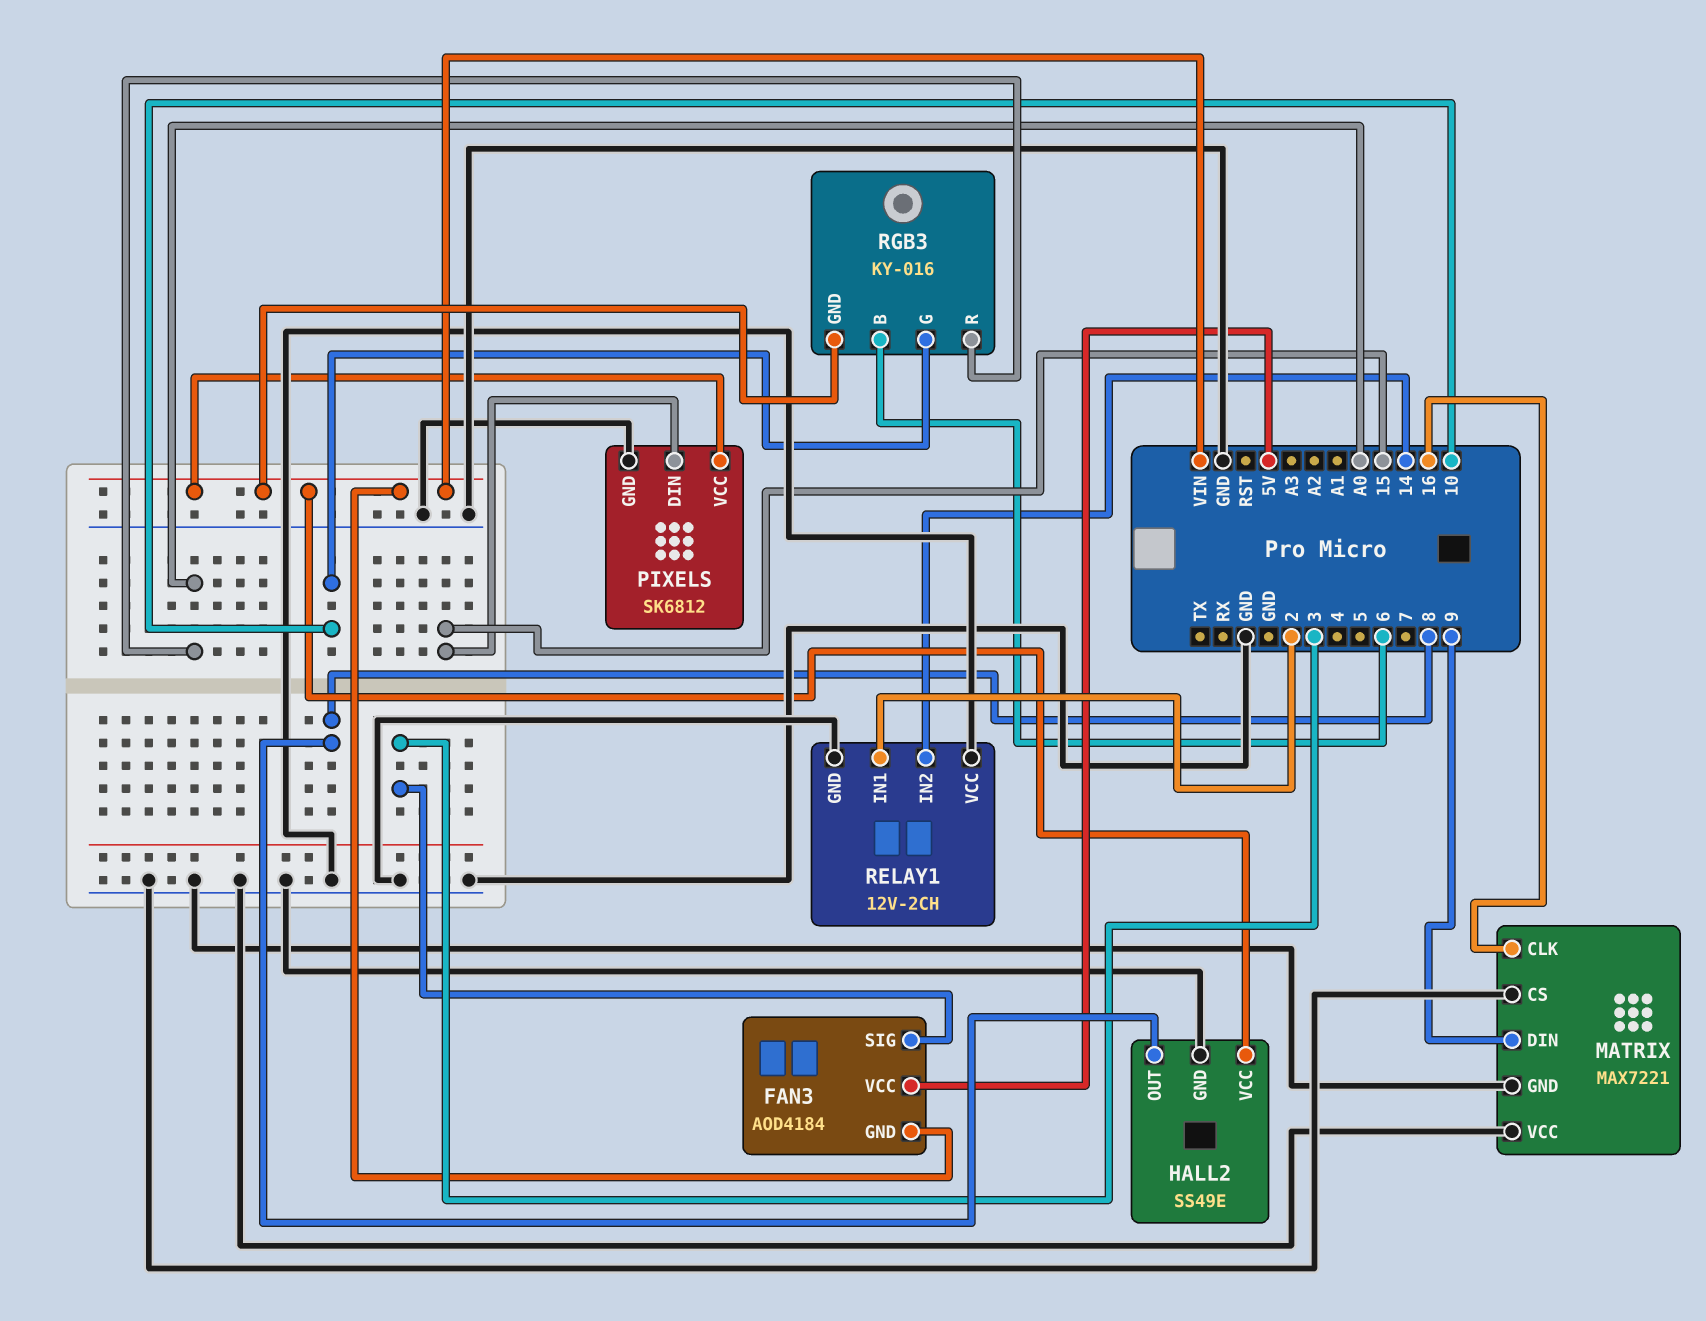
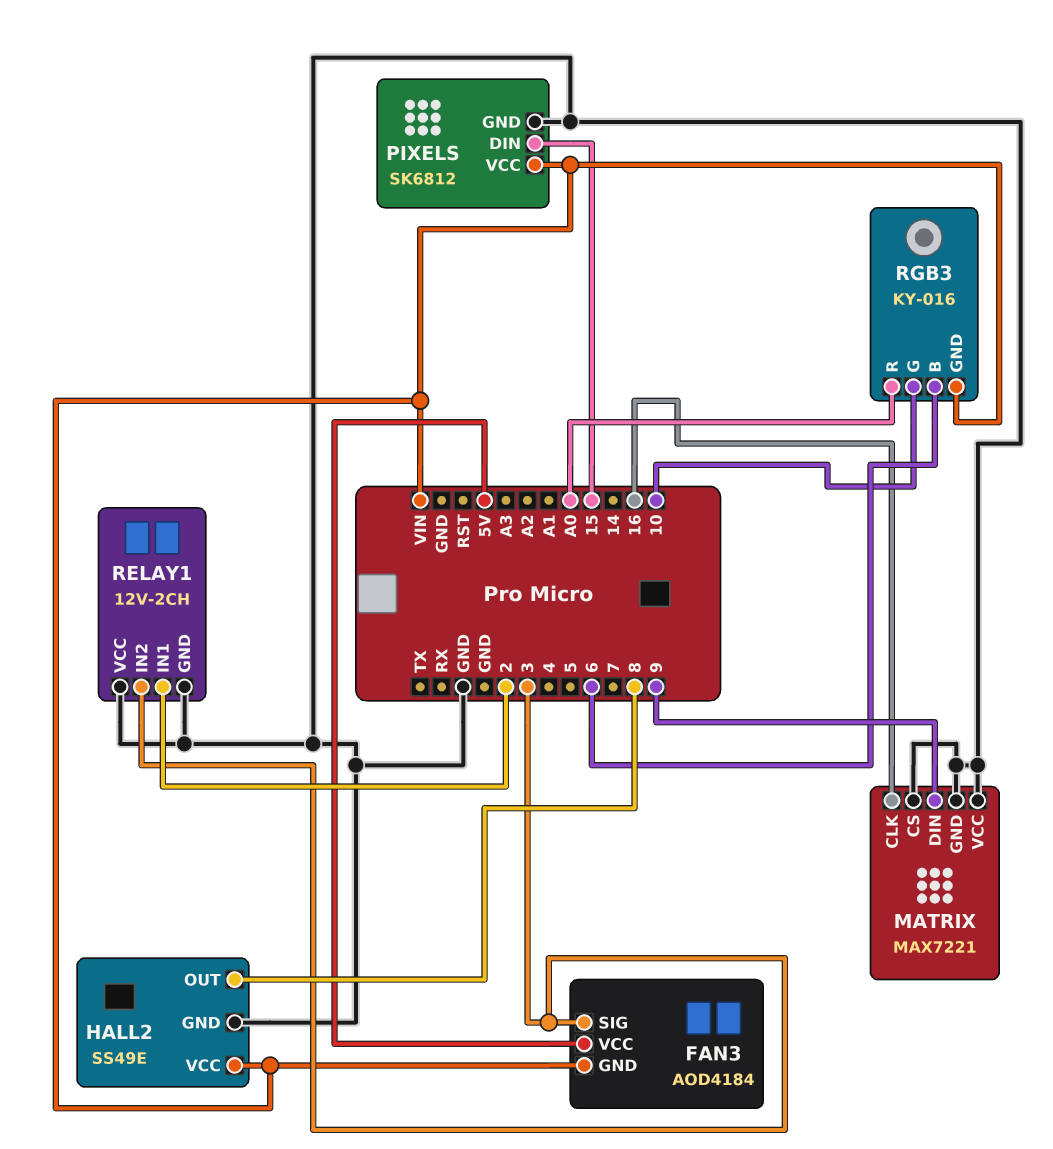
RELAY1 pin IN2: 14 -> 3

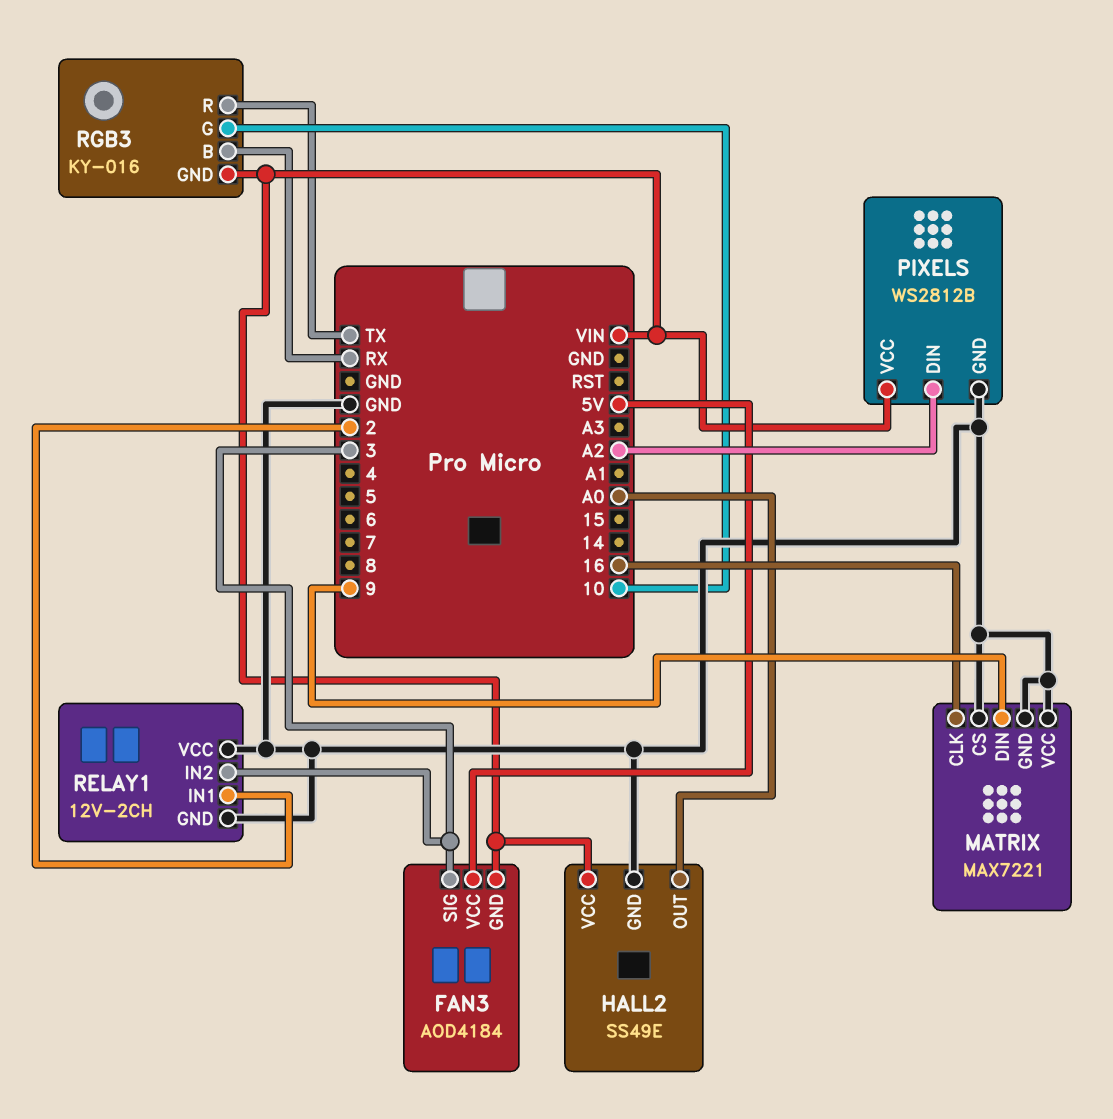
HALL2 pin OUT: 8 -> A0
PIXELS: SK6812 -> WS2812B
PIXELS pin DIN: 15 -> A2
RGB3 pin B: 6 -> RX
RGB3 pin R: A0 -> TX

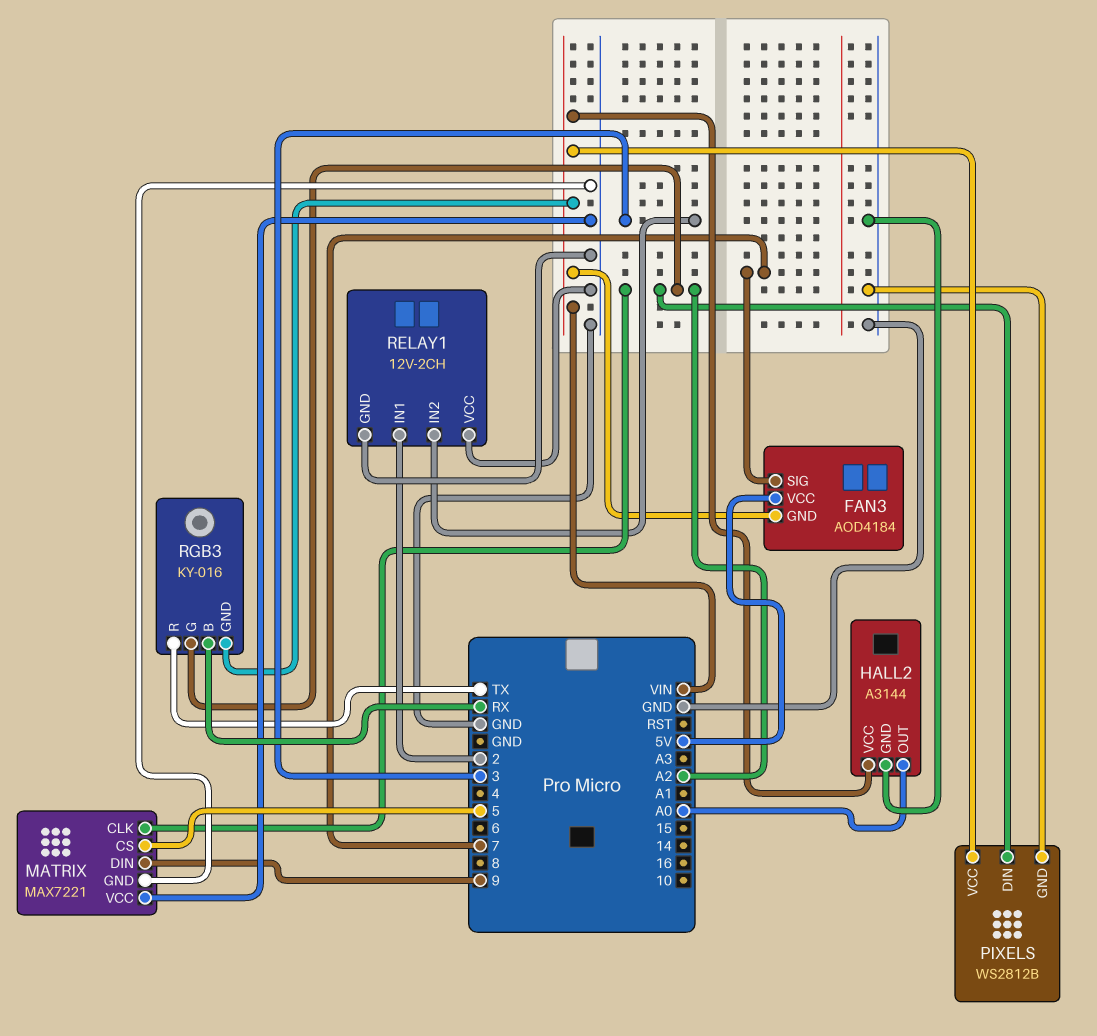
FAN3 pin SIG: 3 -> 7
HALL2: SS49E -> A3144
MATRIX pin CLK: 16 -> A2
MATRIX pin CS: GND -> 5
RGB3 pin G: 10 -> A2

